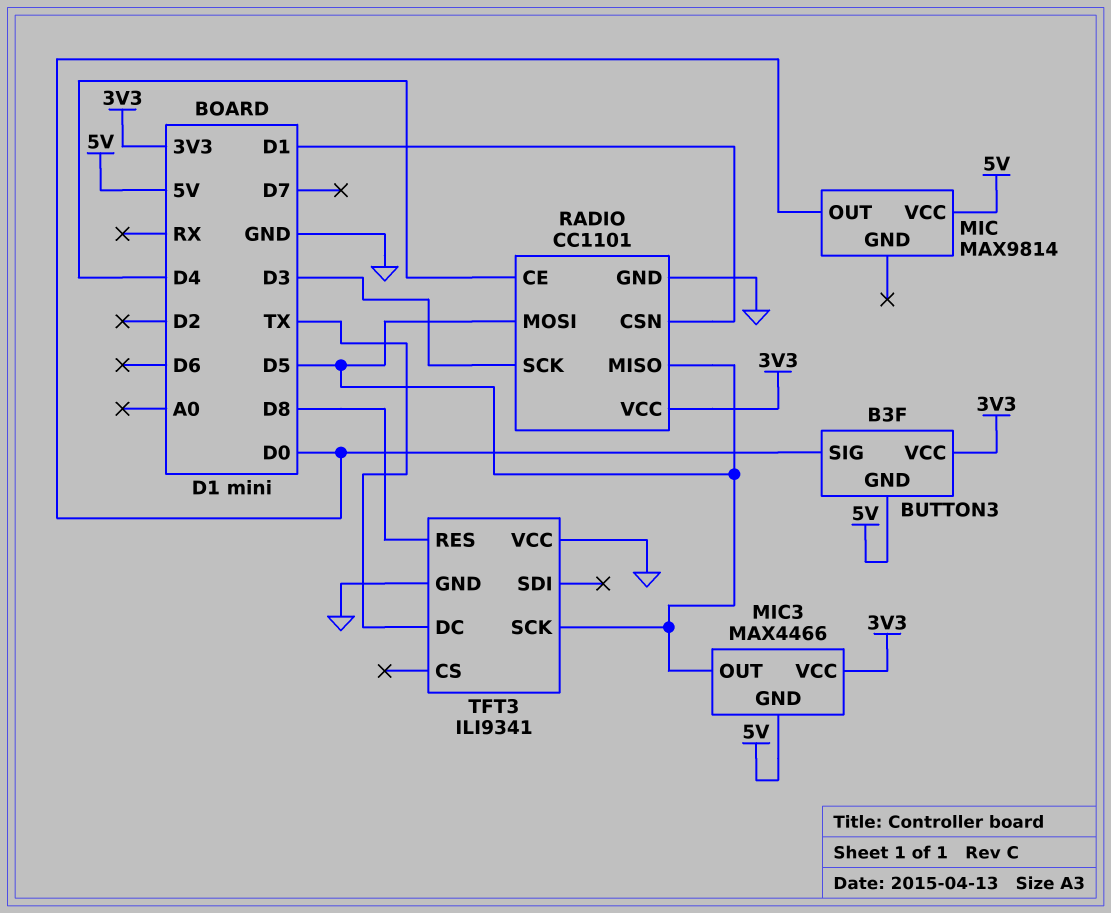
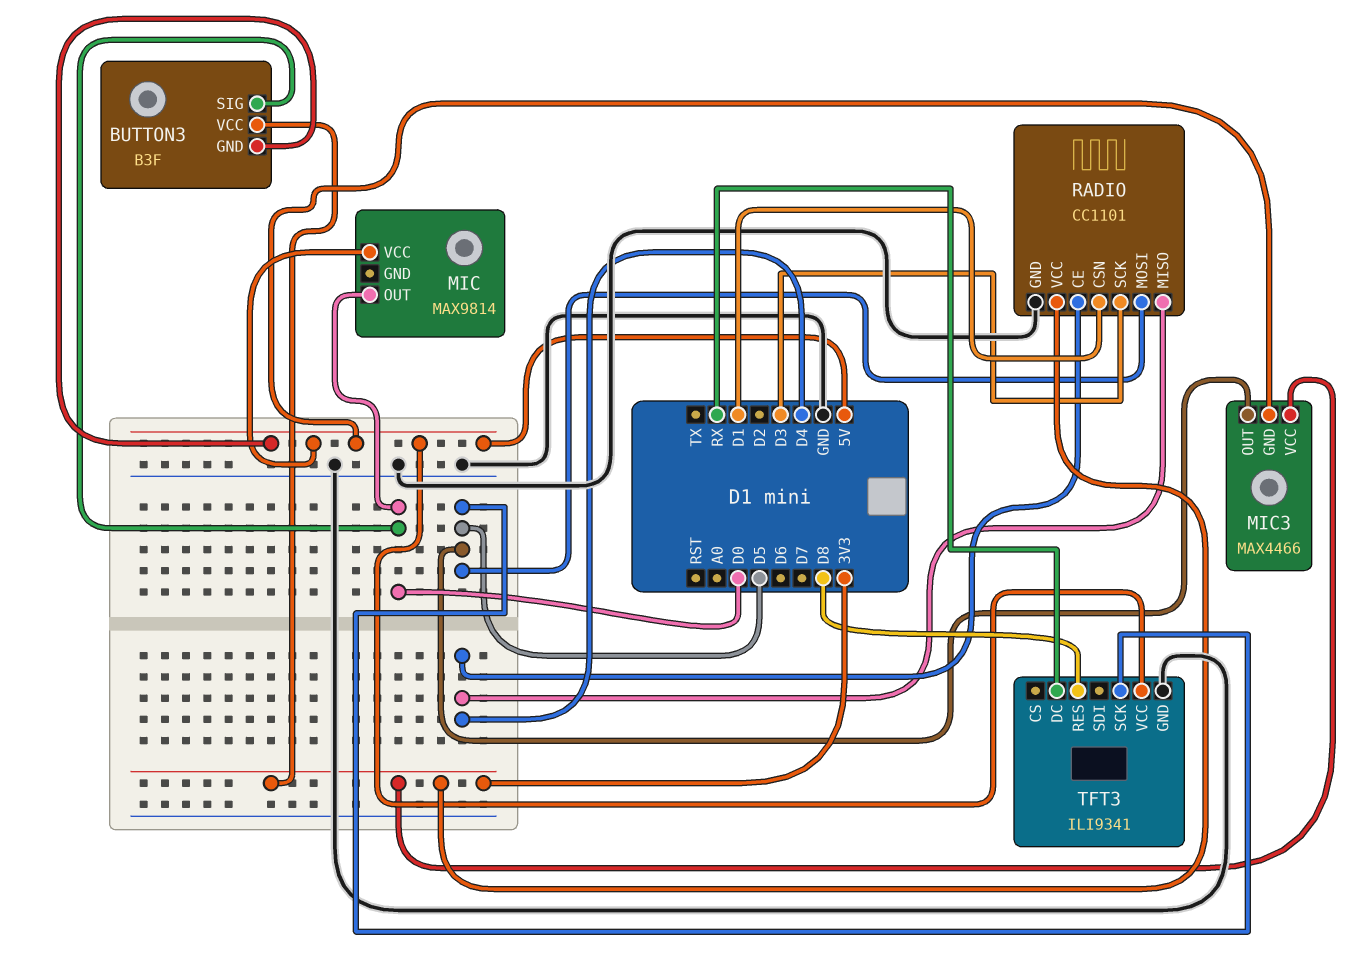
RADIO pin MISO: D5 -> D4
TFT3 pin DC: TX -> RX
TFT3 pin VCC: GND -> 5V

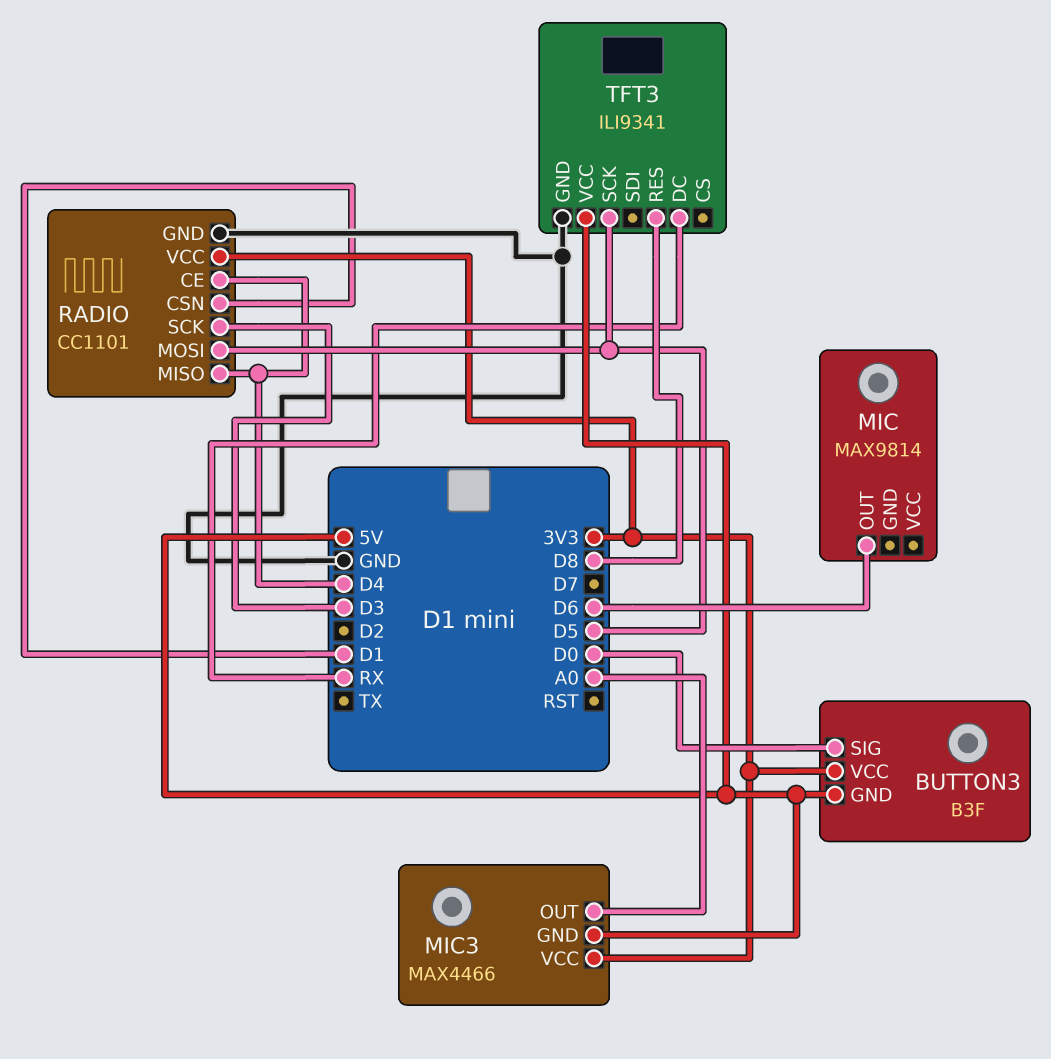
MIC pin OUT: D0 -> D6
MIC pin VCC: 5V -> none
MIC3 pin OUT: D5 -> A0

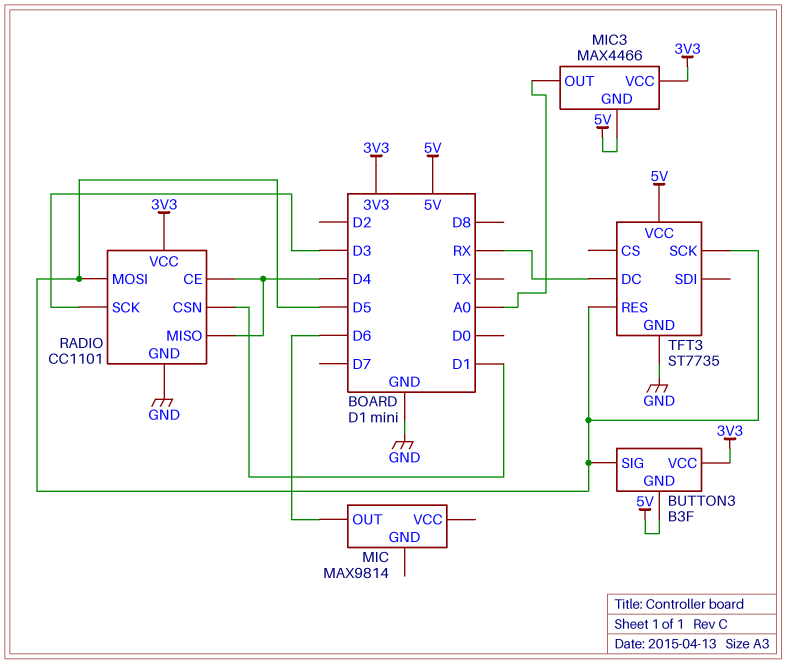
BUTTON3 pin SIG: D0 -> D5
TFT3: ILI9341 -> ST7735
TFT3 pin RES: D8 -> D5

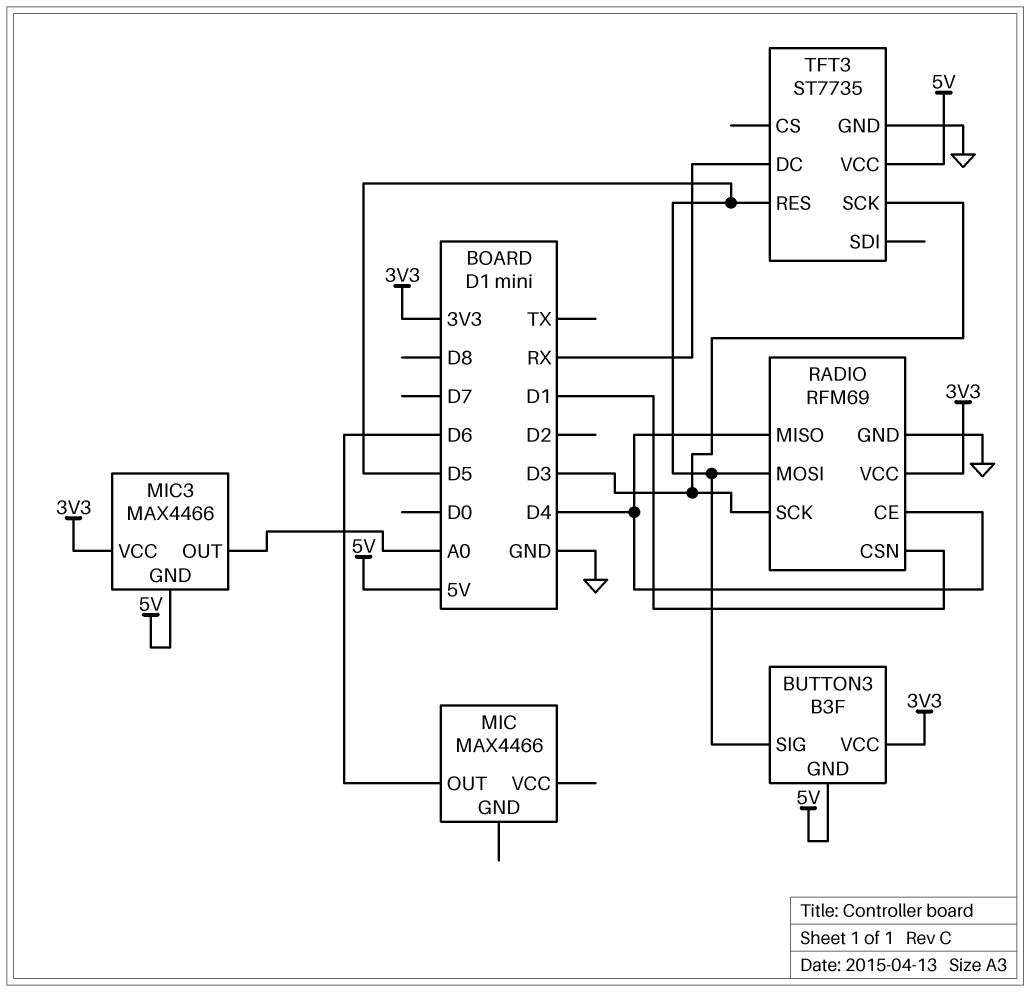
MIC: MAX9814 -> MAX4466
RADIO: CC1101 -> RFM69
TFT3 pin SCK: D5 -> D3

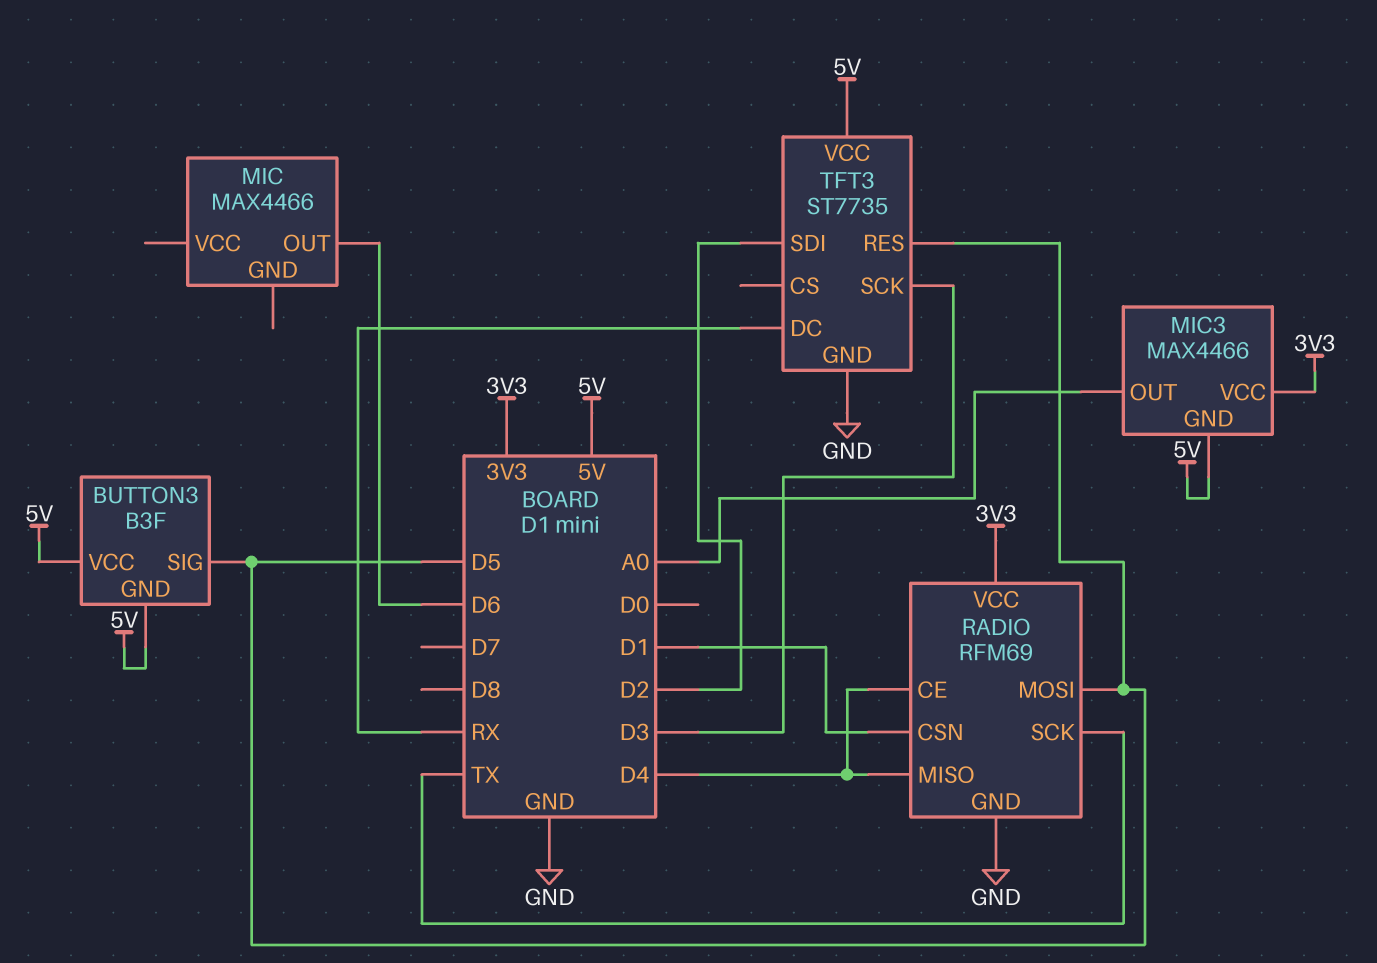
BUTTON3 pin VCC: 3V3 -> 5V
RADIO pin SCK: D3 -> TX
TFT3 pin SDI: none -> D2

